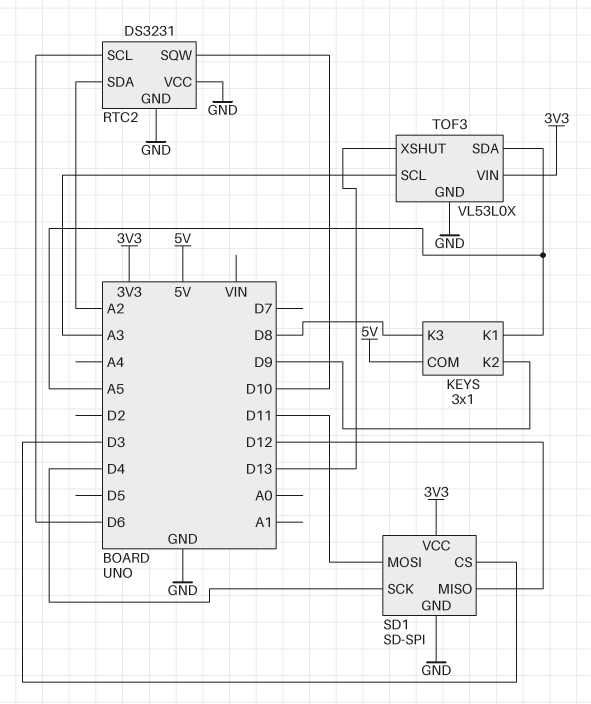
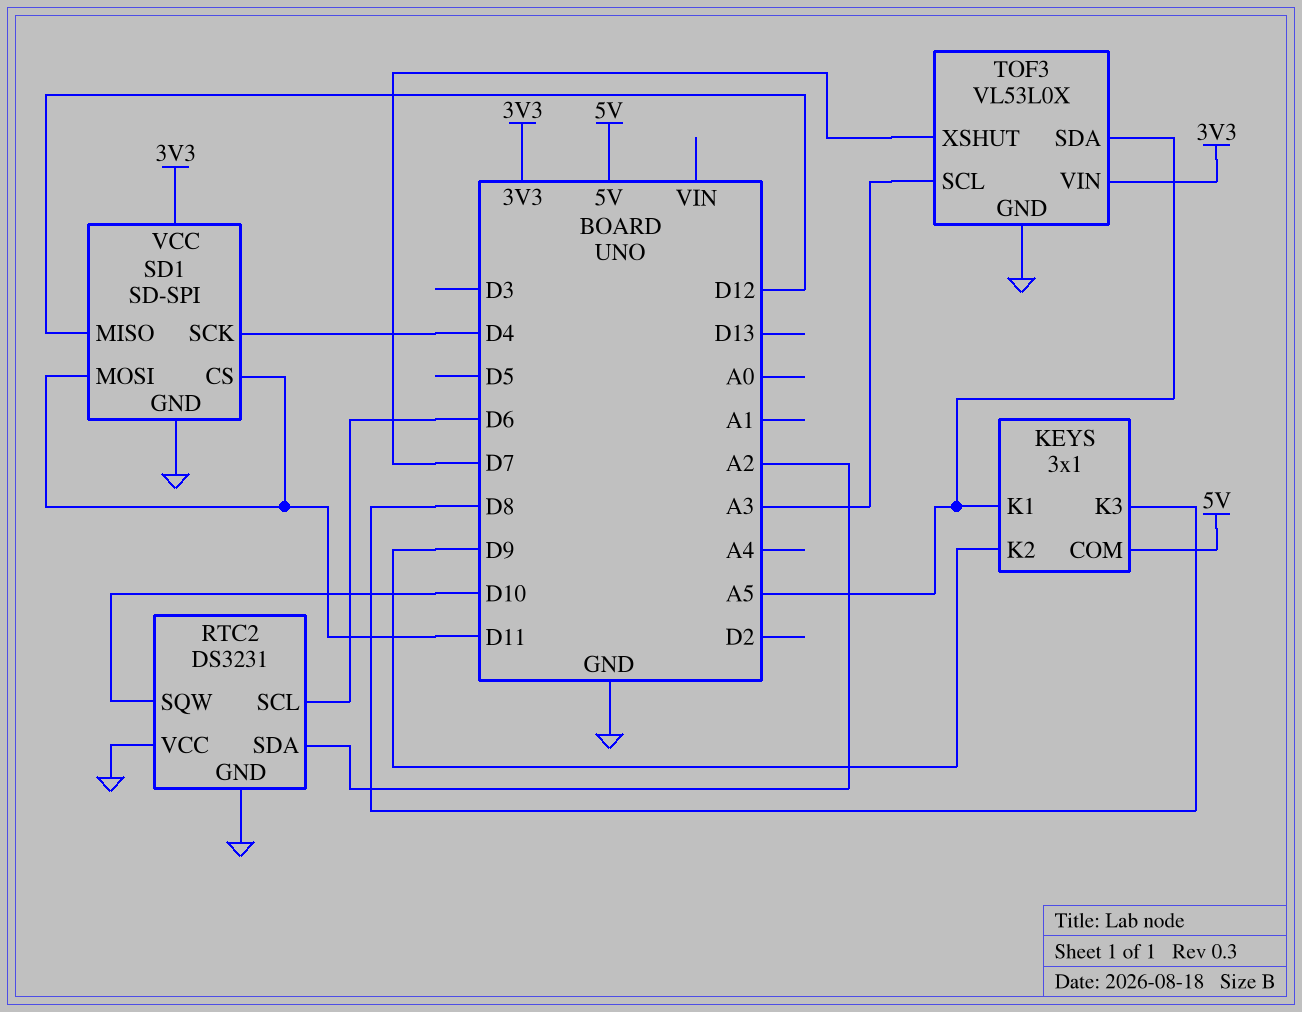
SD1 pin CS: D3 -> D11
TOF3 pin XSHUT: D13 -> D7

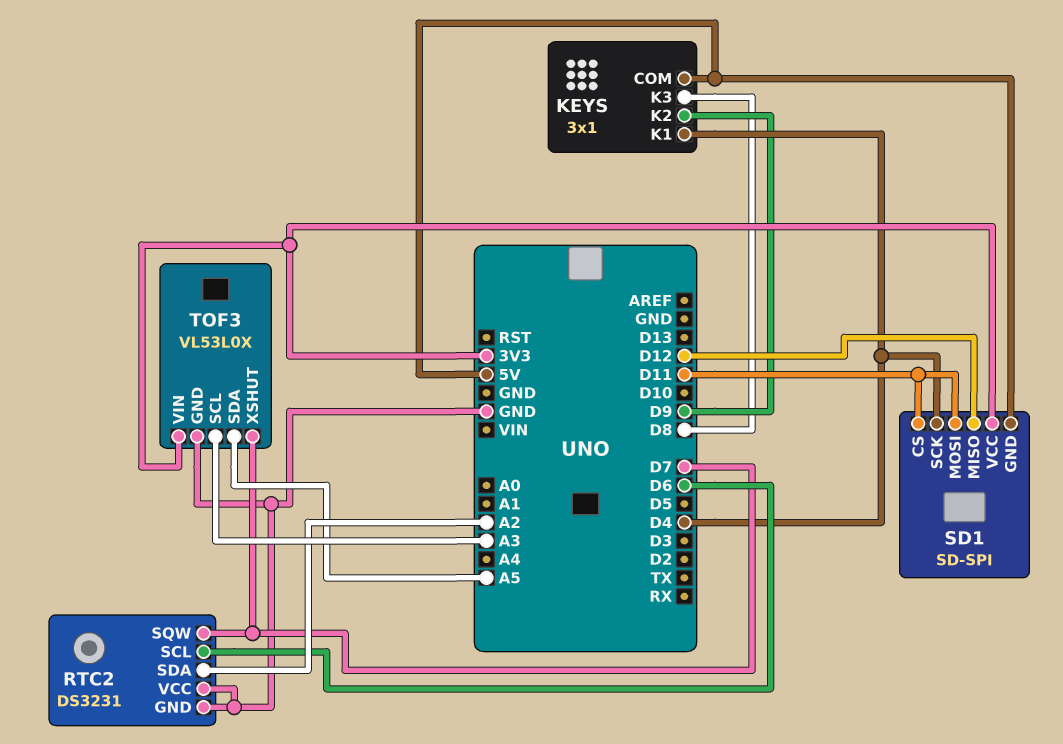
KEYS pin K1: A5 -> D4
RTC2 pin SQW: D10 -> D7
SD1 pin GND: GND -> 5V

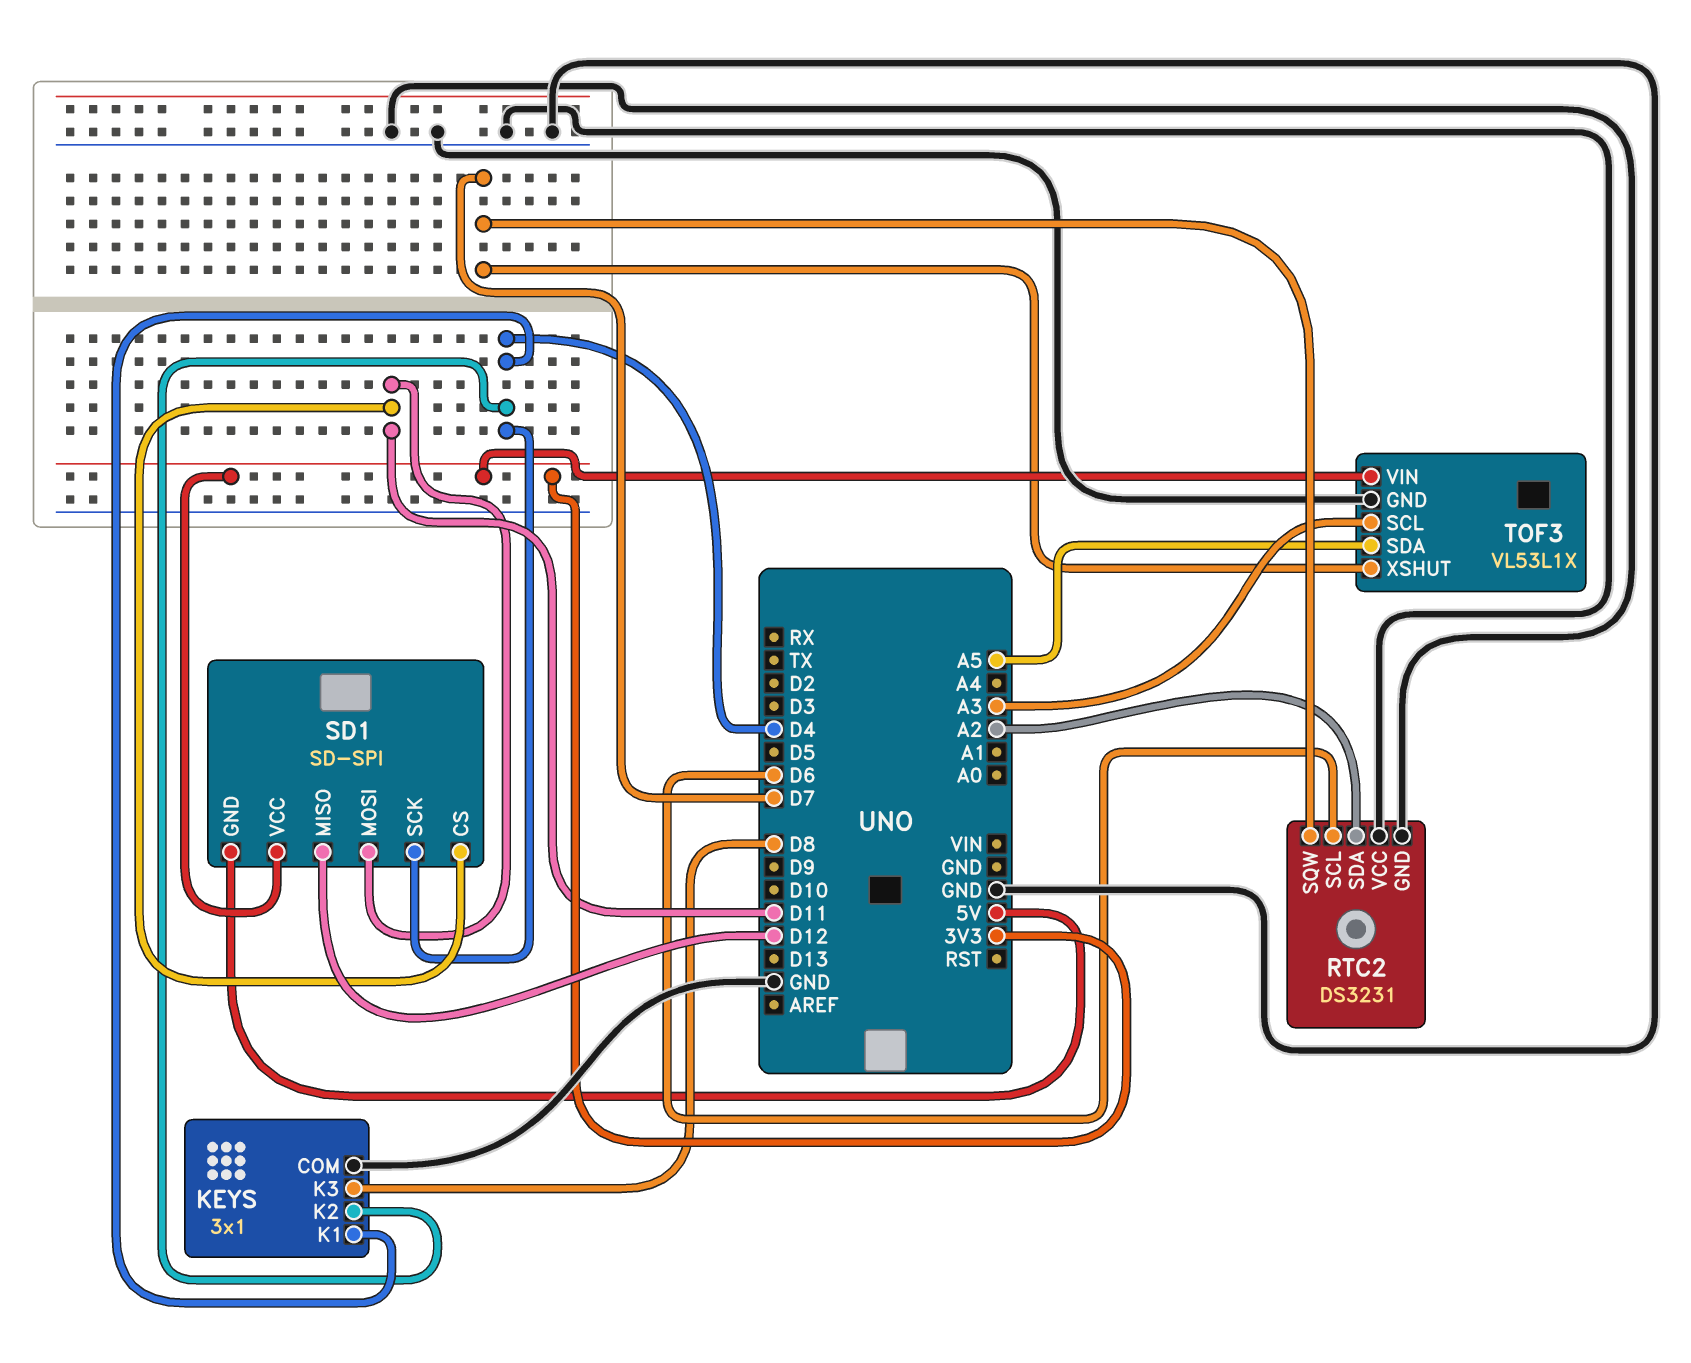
KEYS pin COM: 5V -> GND
KEYS pin K2: D9 -> D4
TOF3: VL53L0X -> VL53L1X

